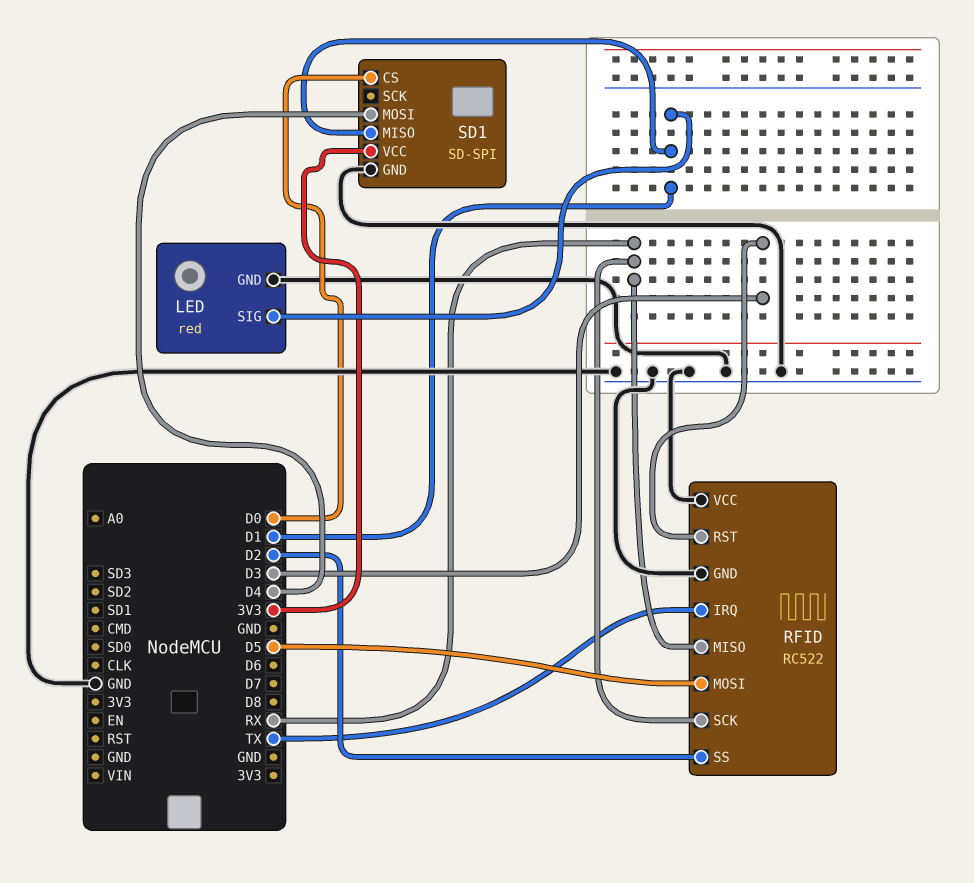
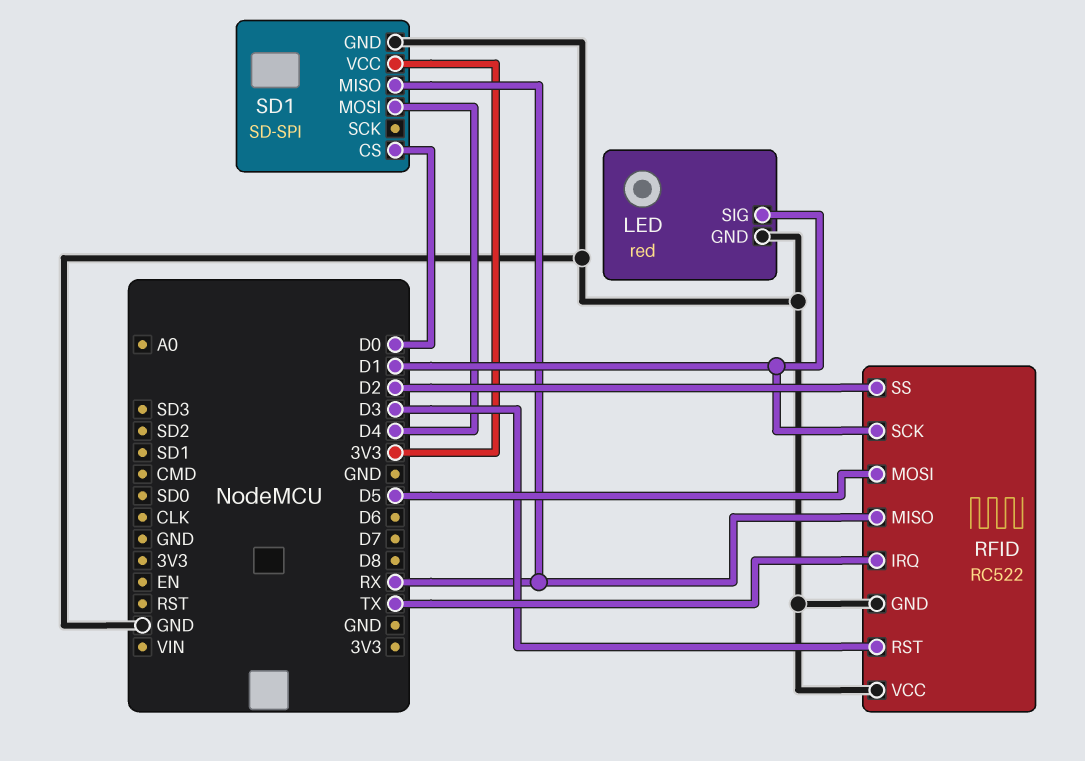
RFID pin SCK: RX -> D1
SD1 pin MISO: D1 -> RX

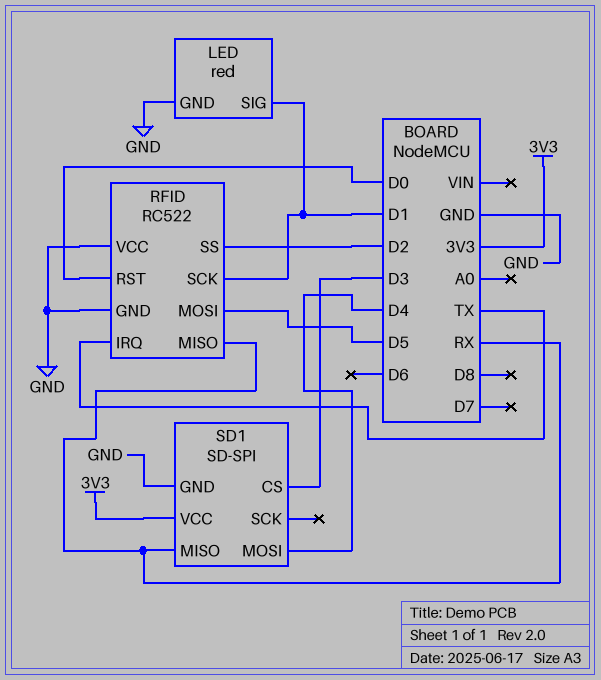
RFID pin RST: D3 -> D0
SD1 pin CS: D0 -> D3

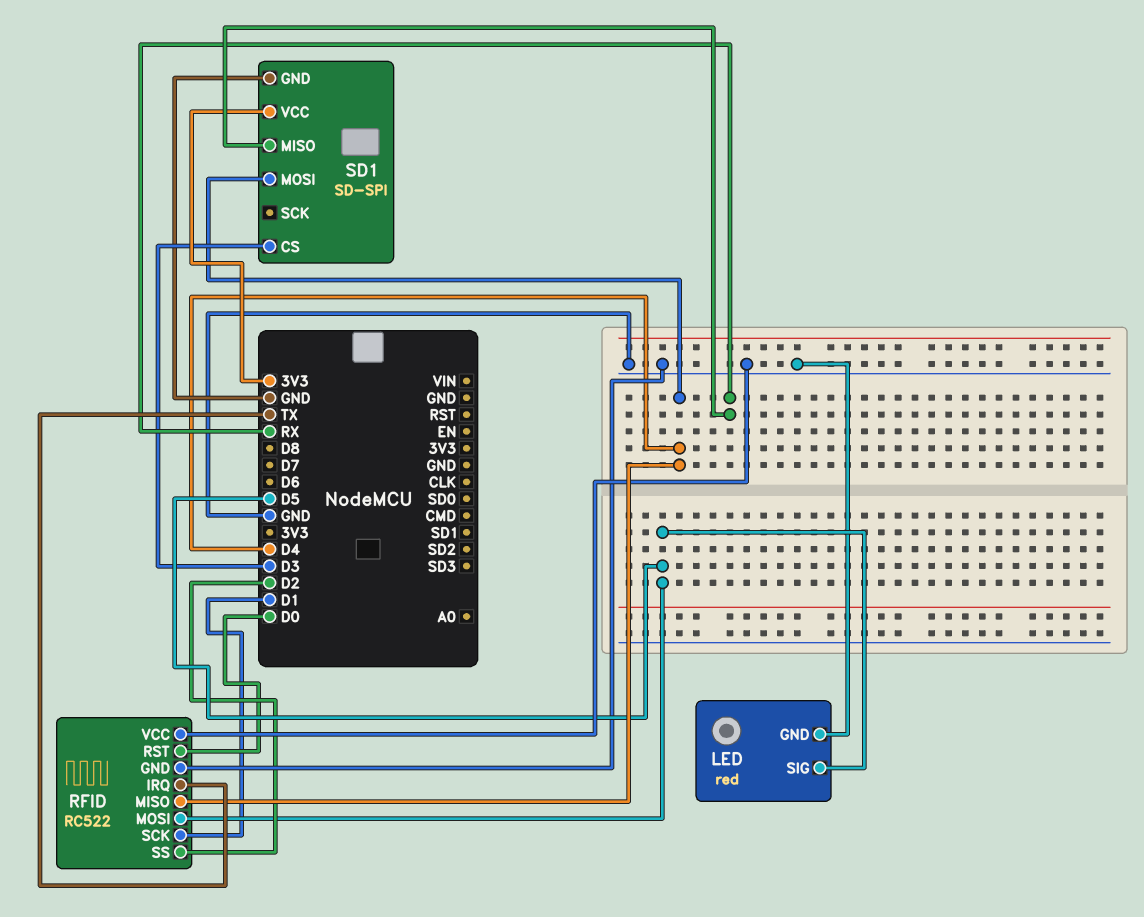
LED pin SIG: D1 -> D5
RFID pin MISO: RX -> D4

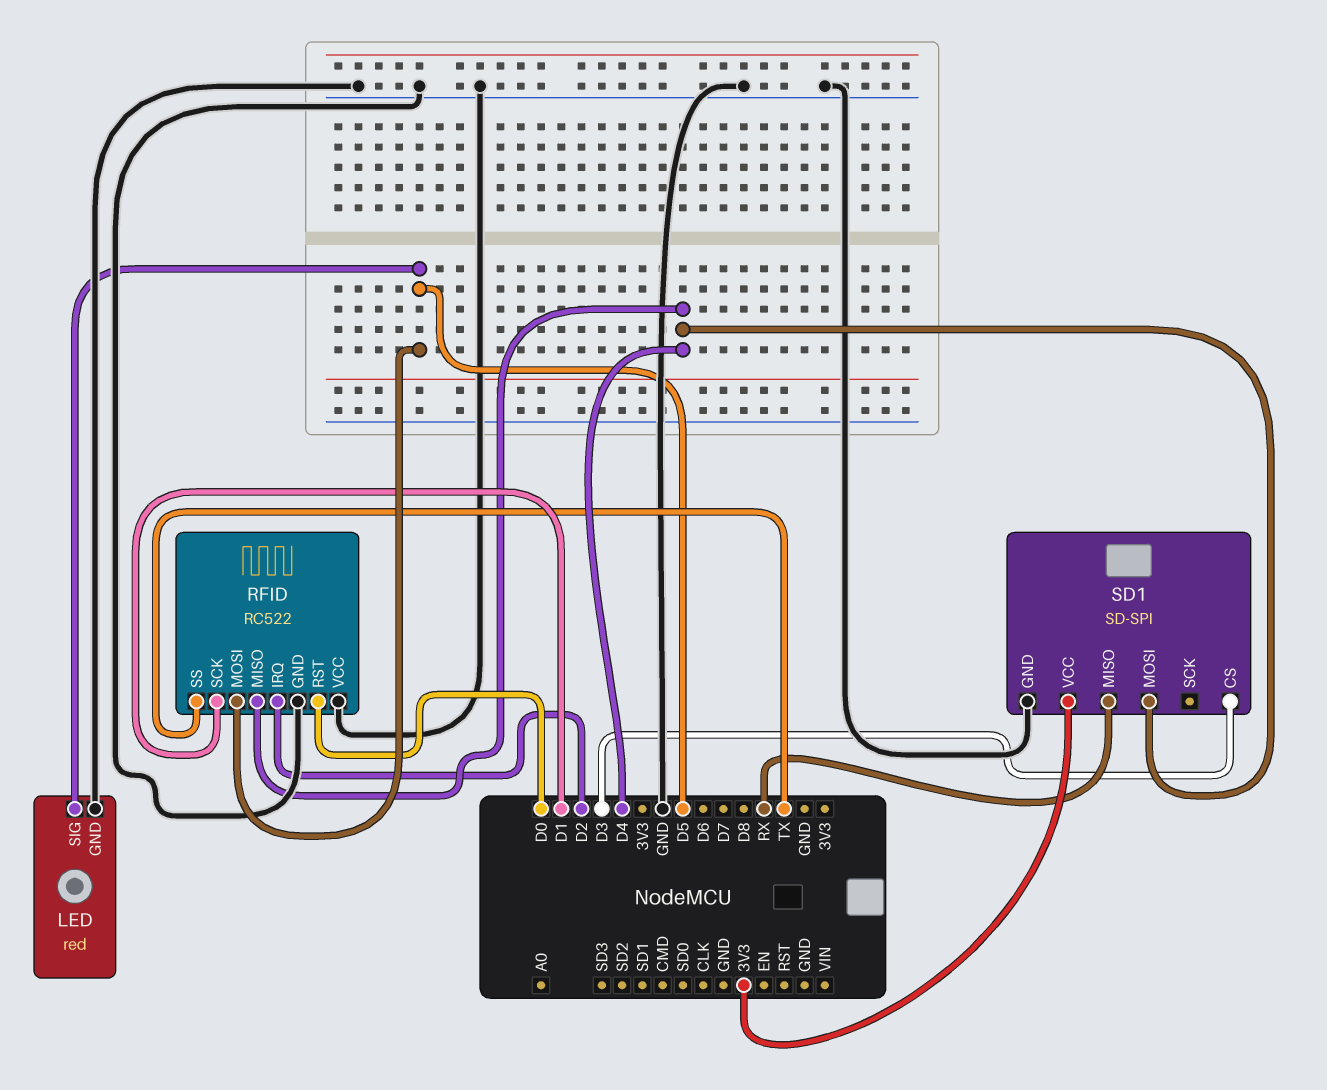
RFID pin IRQ: TX -> D2
RFID pin SS: D2 -> TX

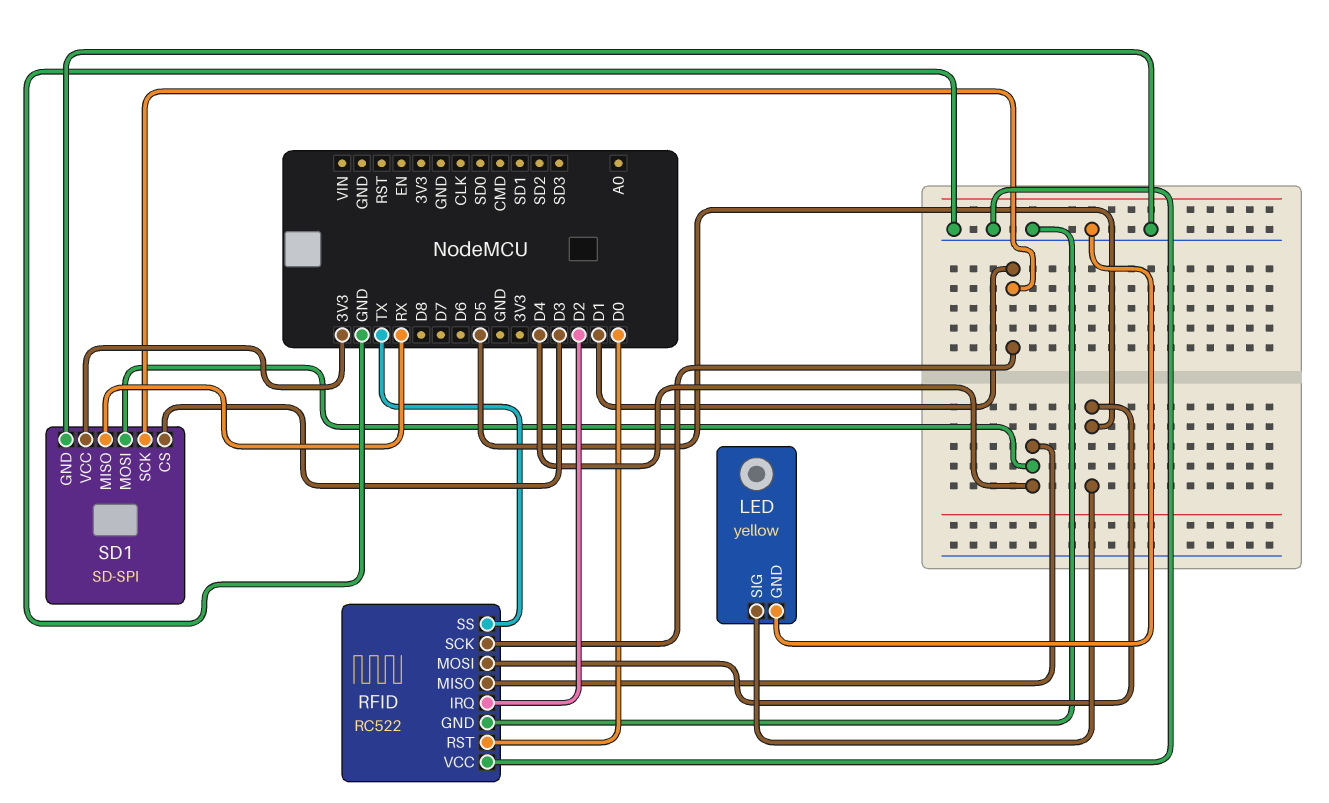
LED: red -> yellow
SD1 pin SCK: none -> D1

